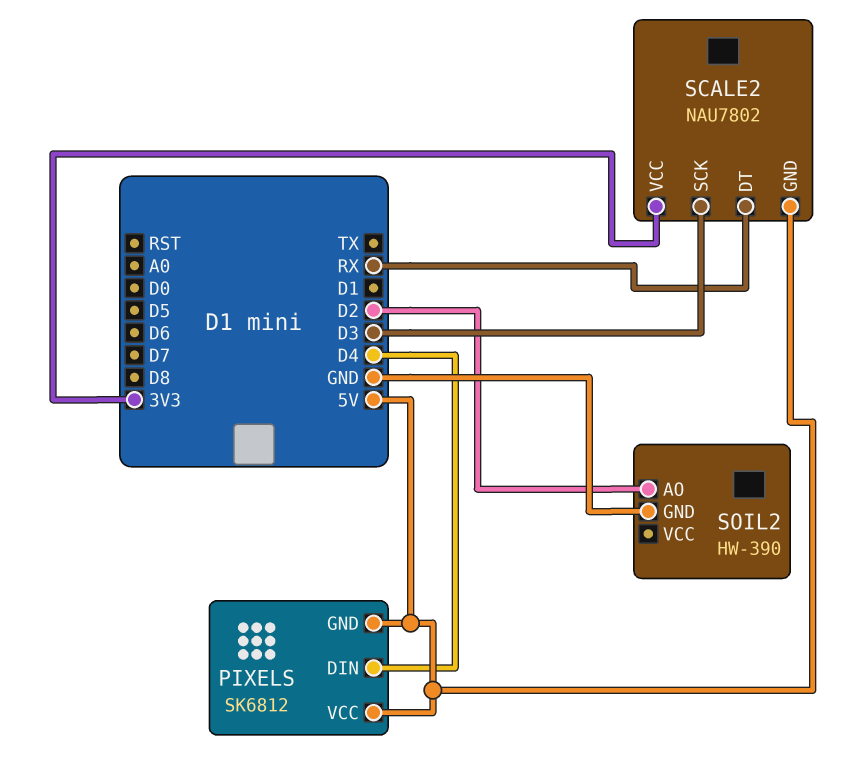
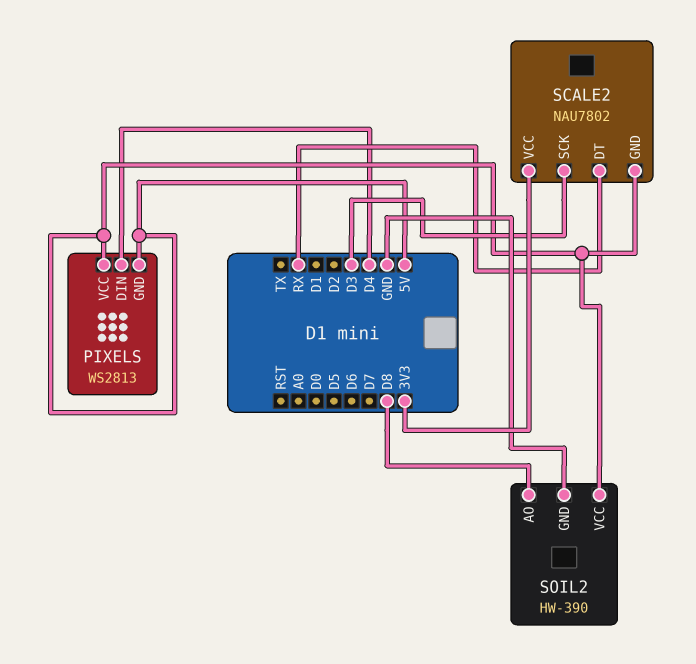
PIXELS: SK6812 -> WS2813
SOIL2 pin AO: D2 -> D8
SOIL2 pin VCC: none -> 5V

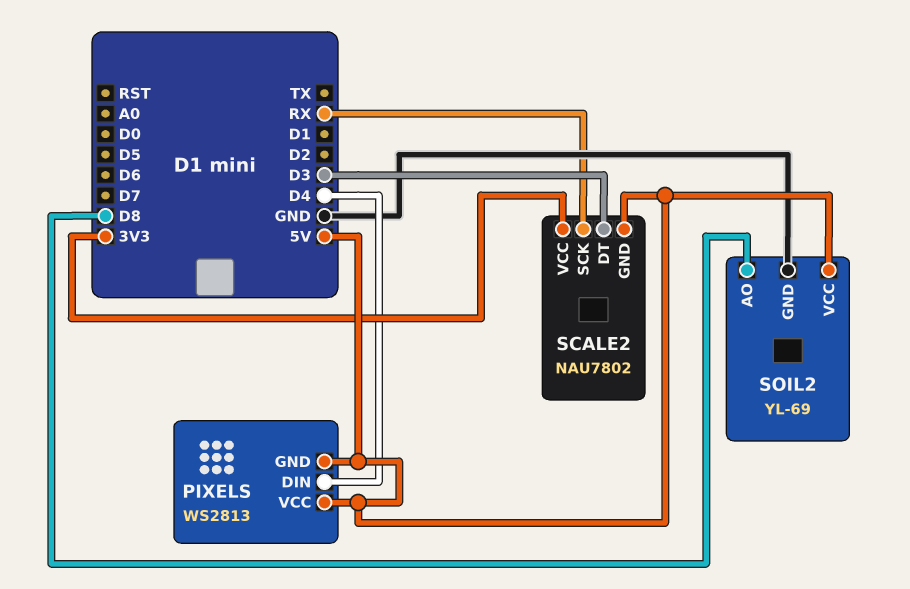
SCALE2 pin DT: RX -> D3
SCALE2 pin SCK: D3 -> RX
SOIL2: HW-390 -> YL-69

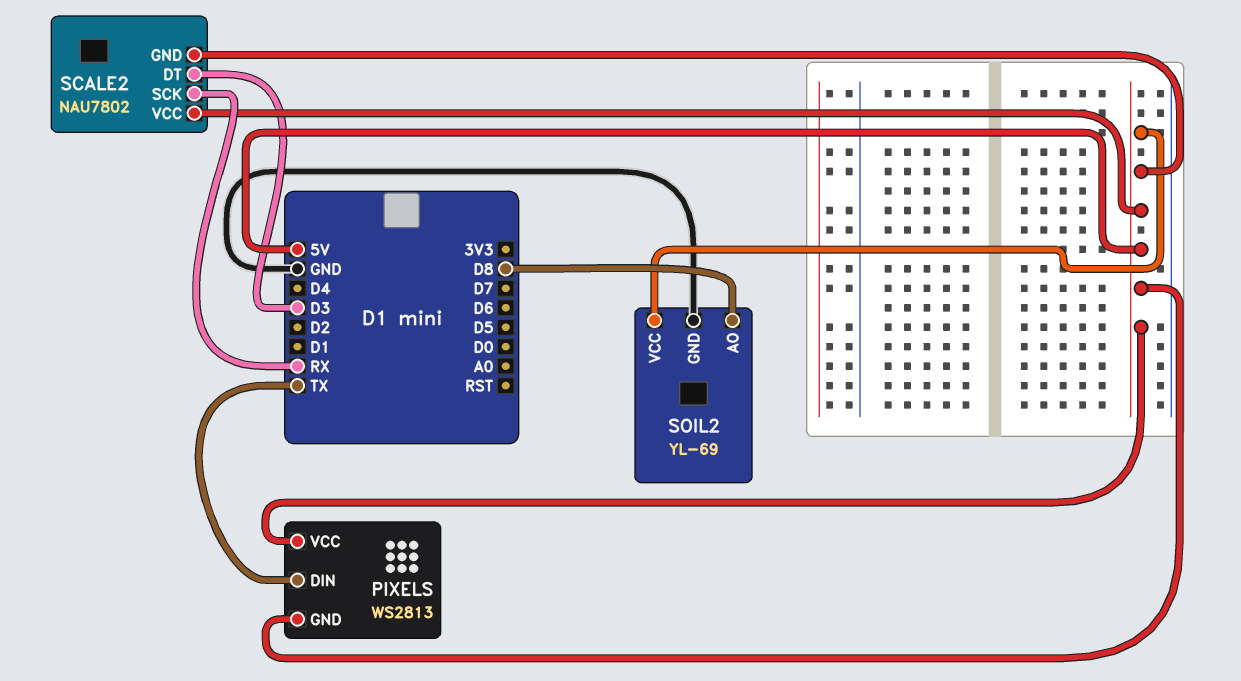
PIXELS pin DIN: D4 -> TX
SCALE2 pin VCC: 3V3 -> 5V

